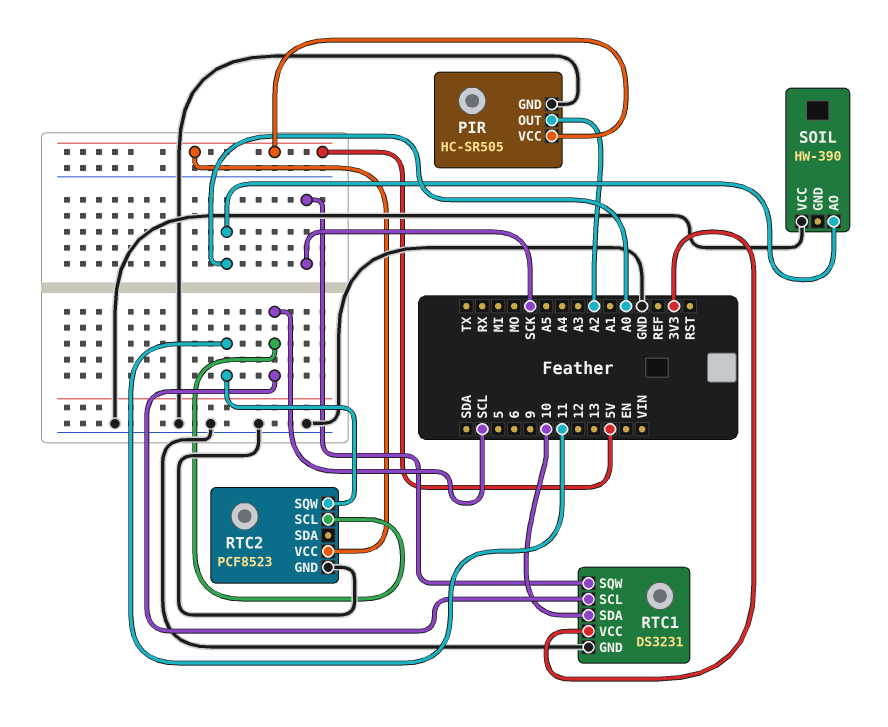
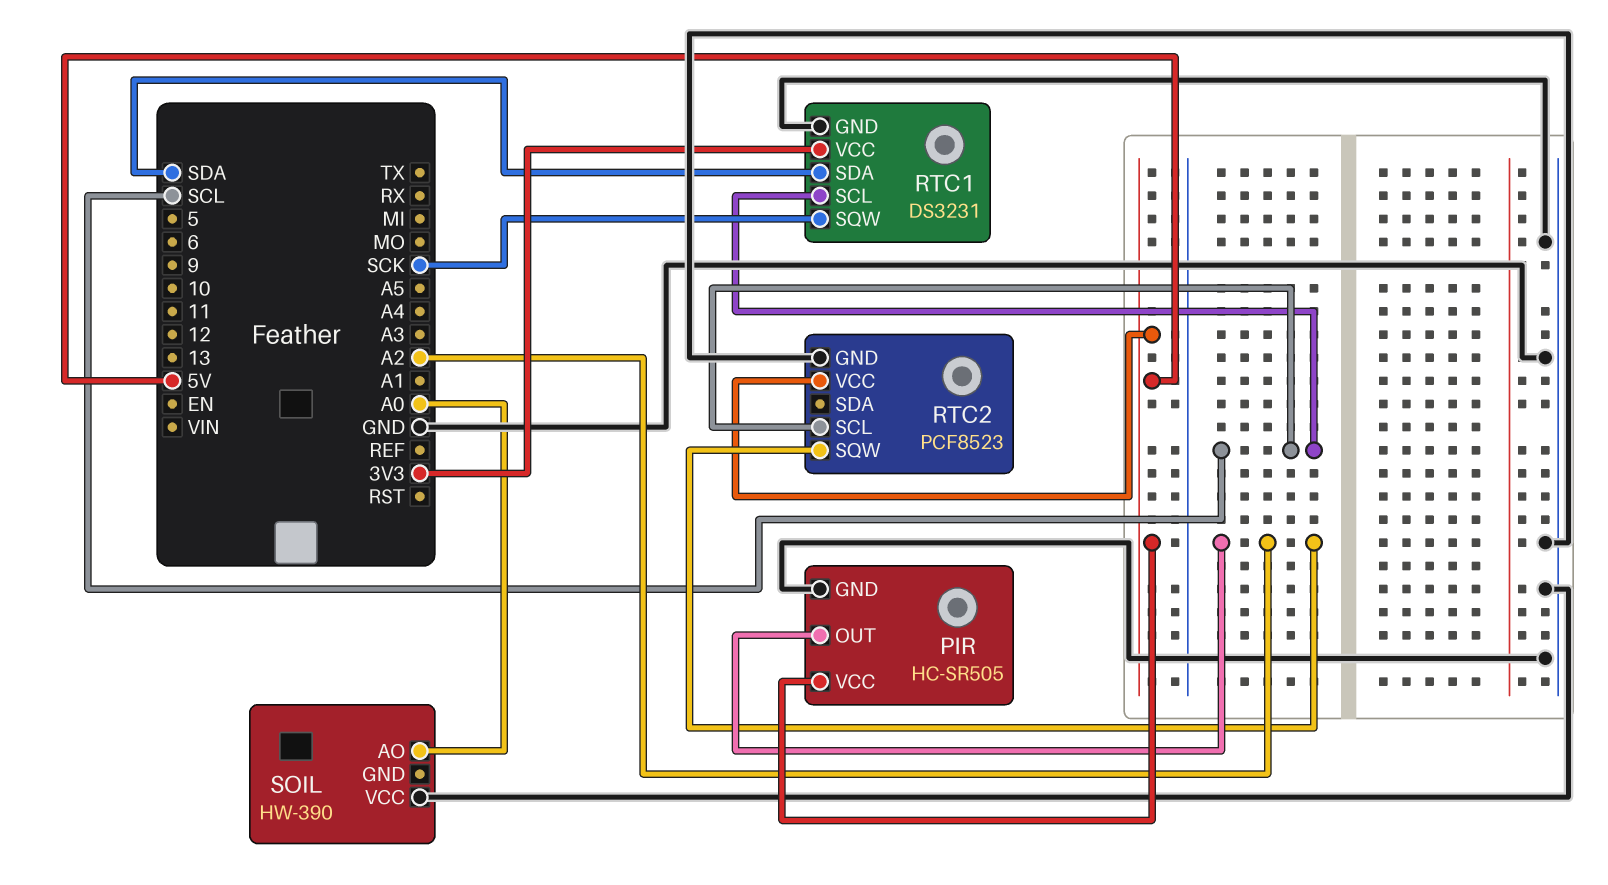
RTC1 pin SDA: 10 -> SDA
RTC2 pin SQW: 11 -> A2

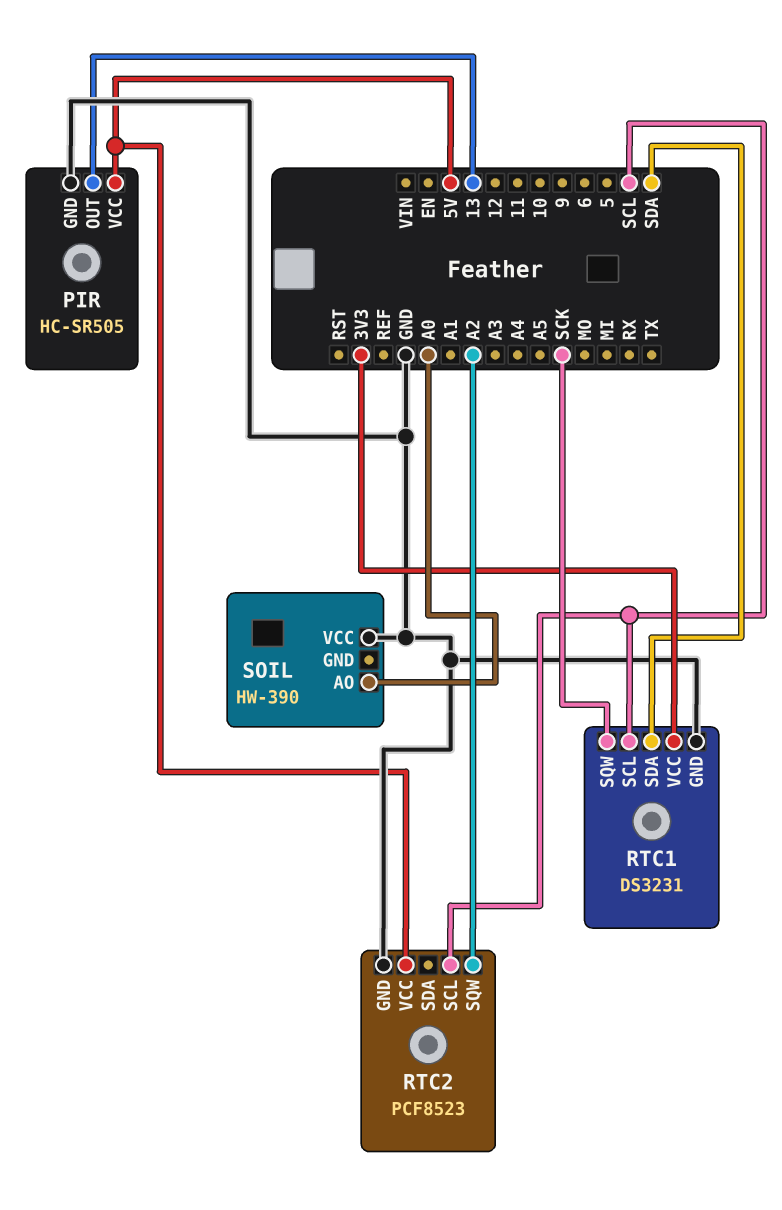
PIR pin OUT: A2 -> 13

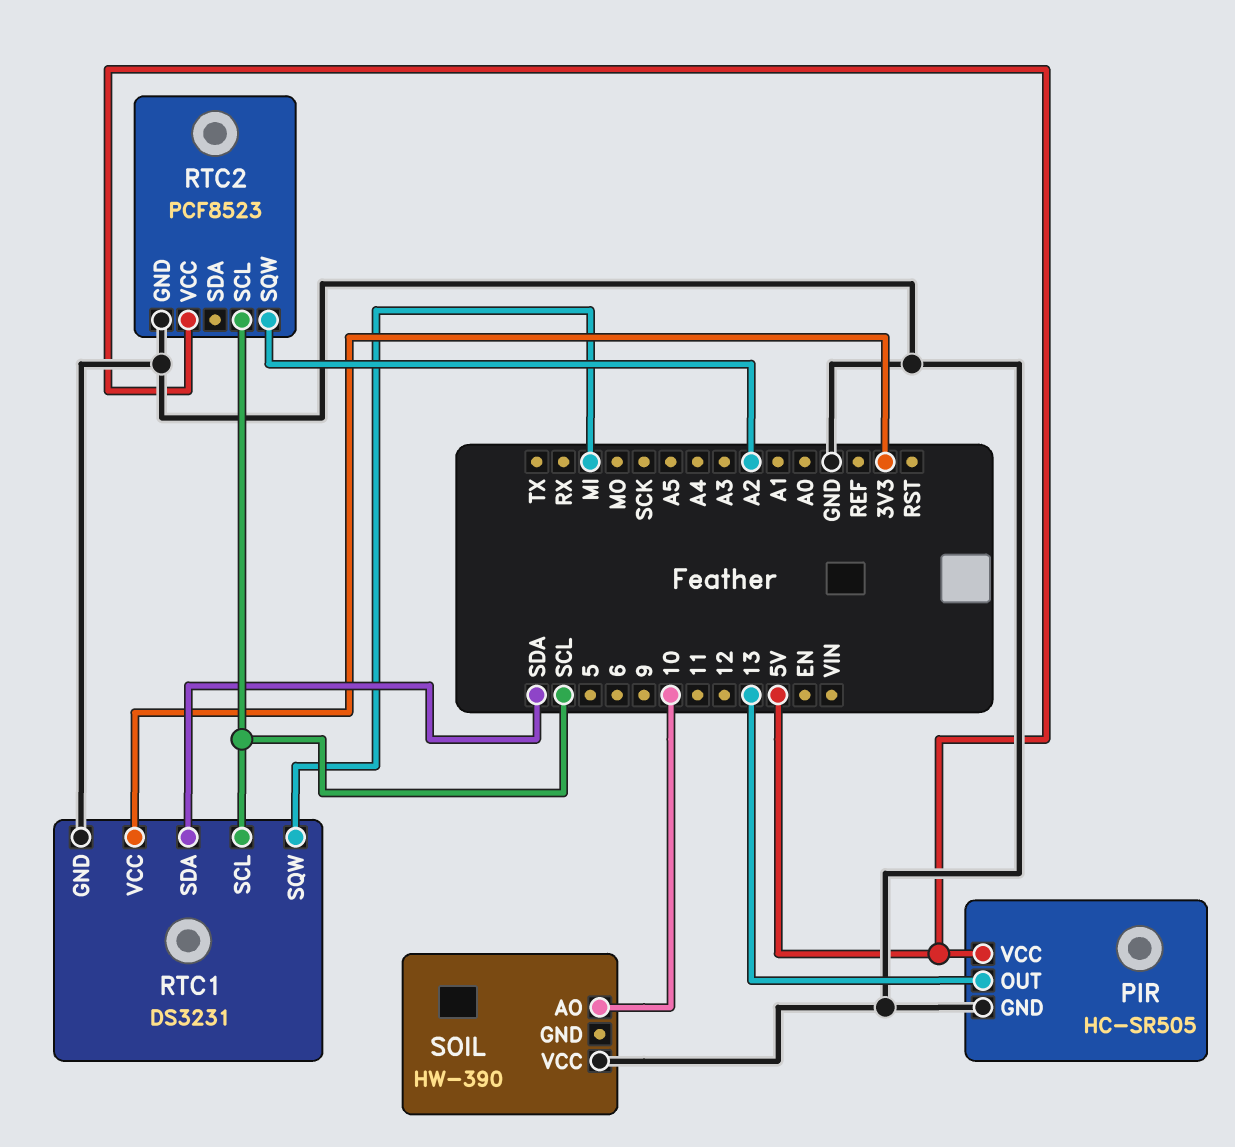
RTC1 pin SQW: SCK -> MI
SOIL pin AO: A0 -> 10

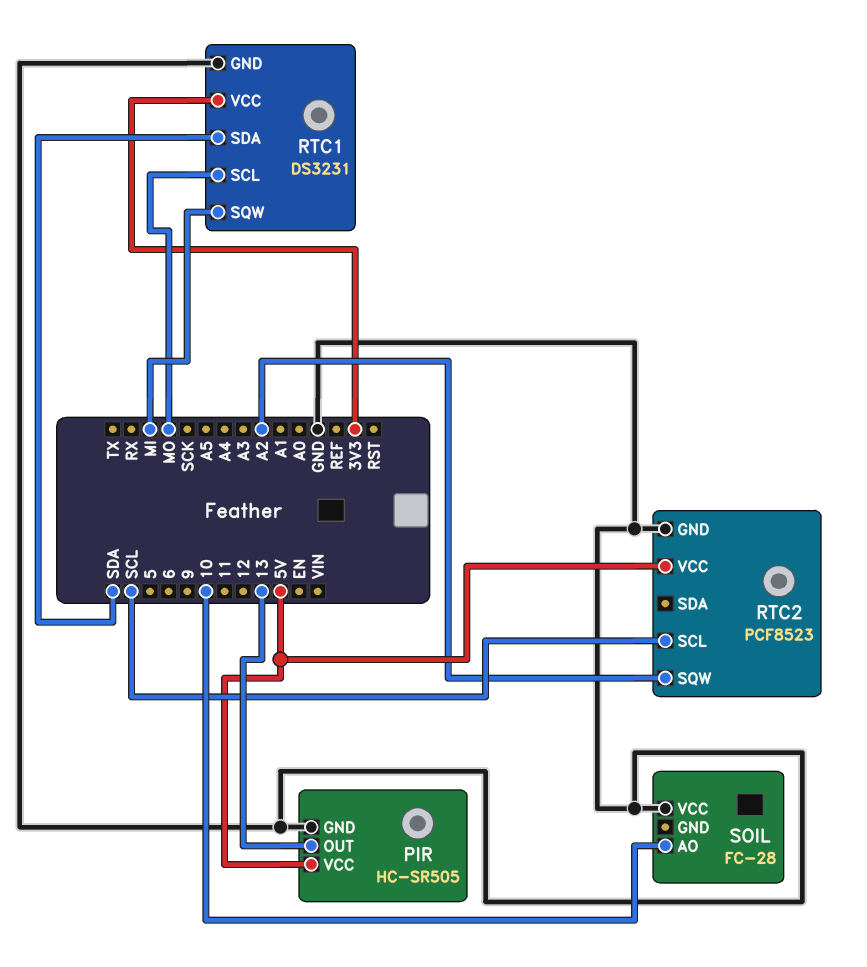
RTC1 pin SCL: SCL -> MO
SOIL: HW-390 -> FC-28

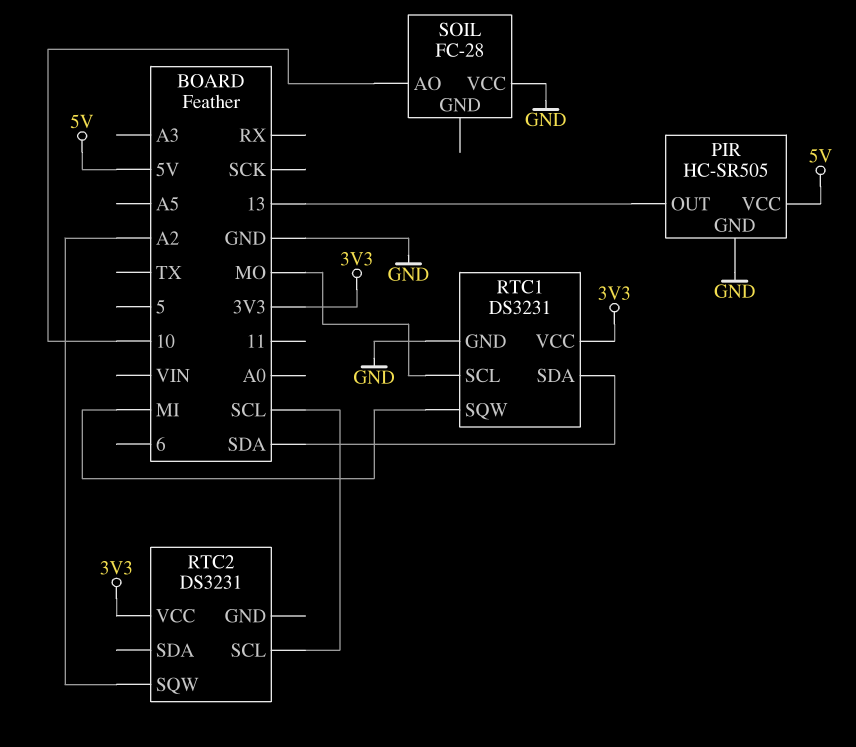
RTC2: PCF8523 -> DS3231
RTC2 pin GND: GND -> none
RTC2 pin VCC: 5V -> 3V3

